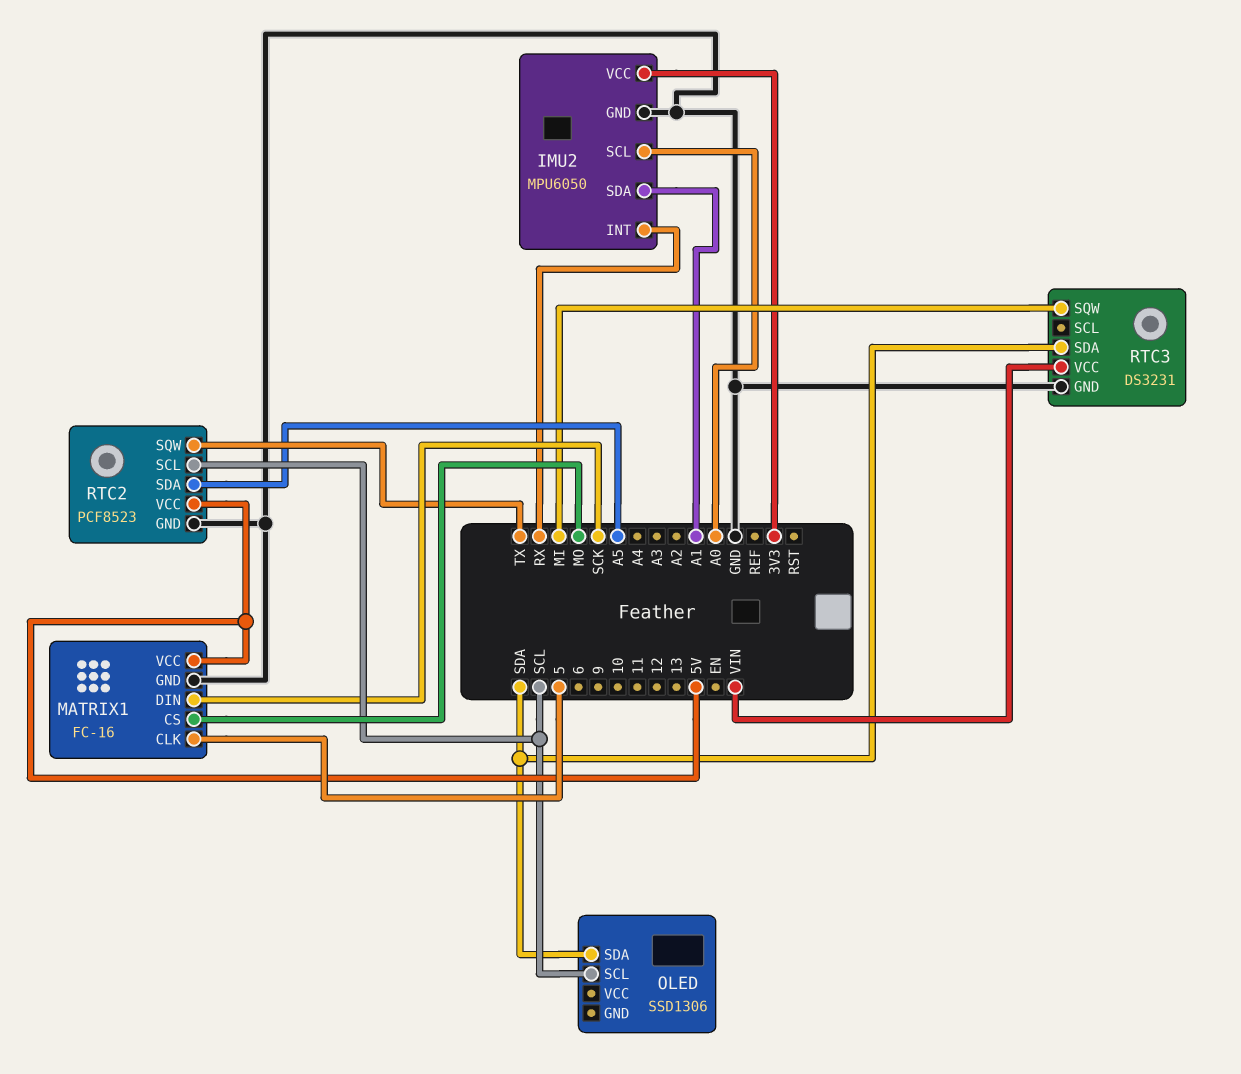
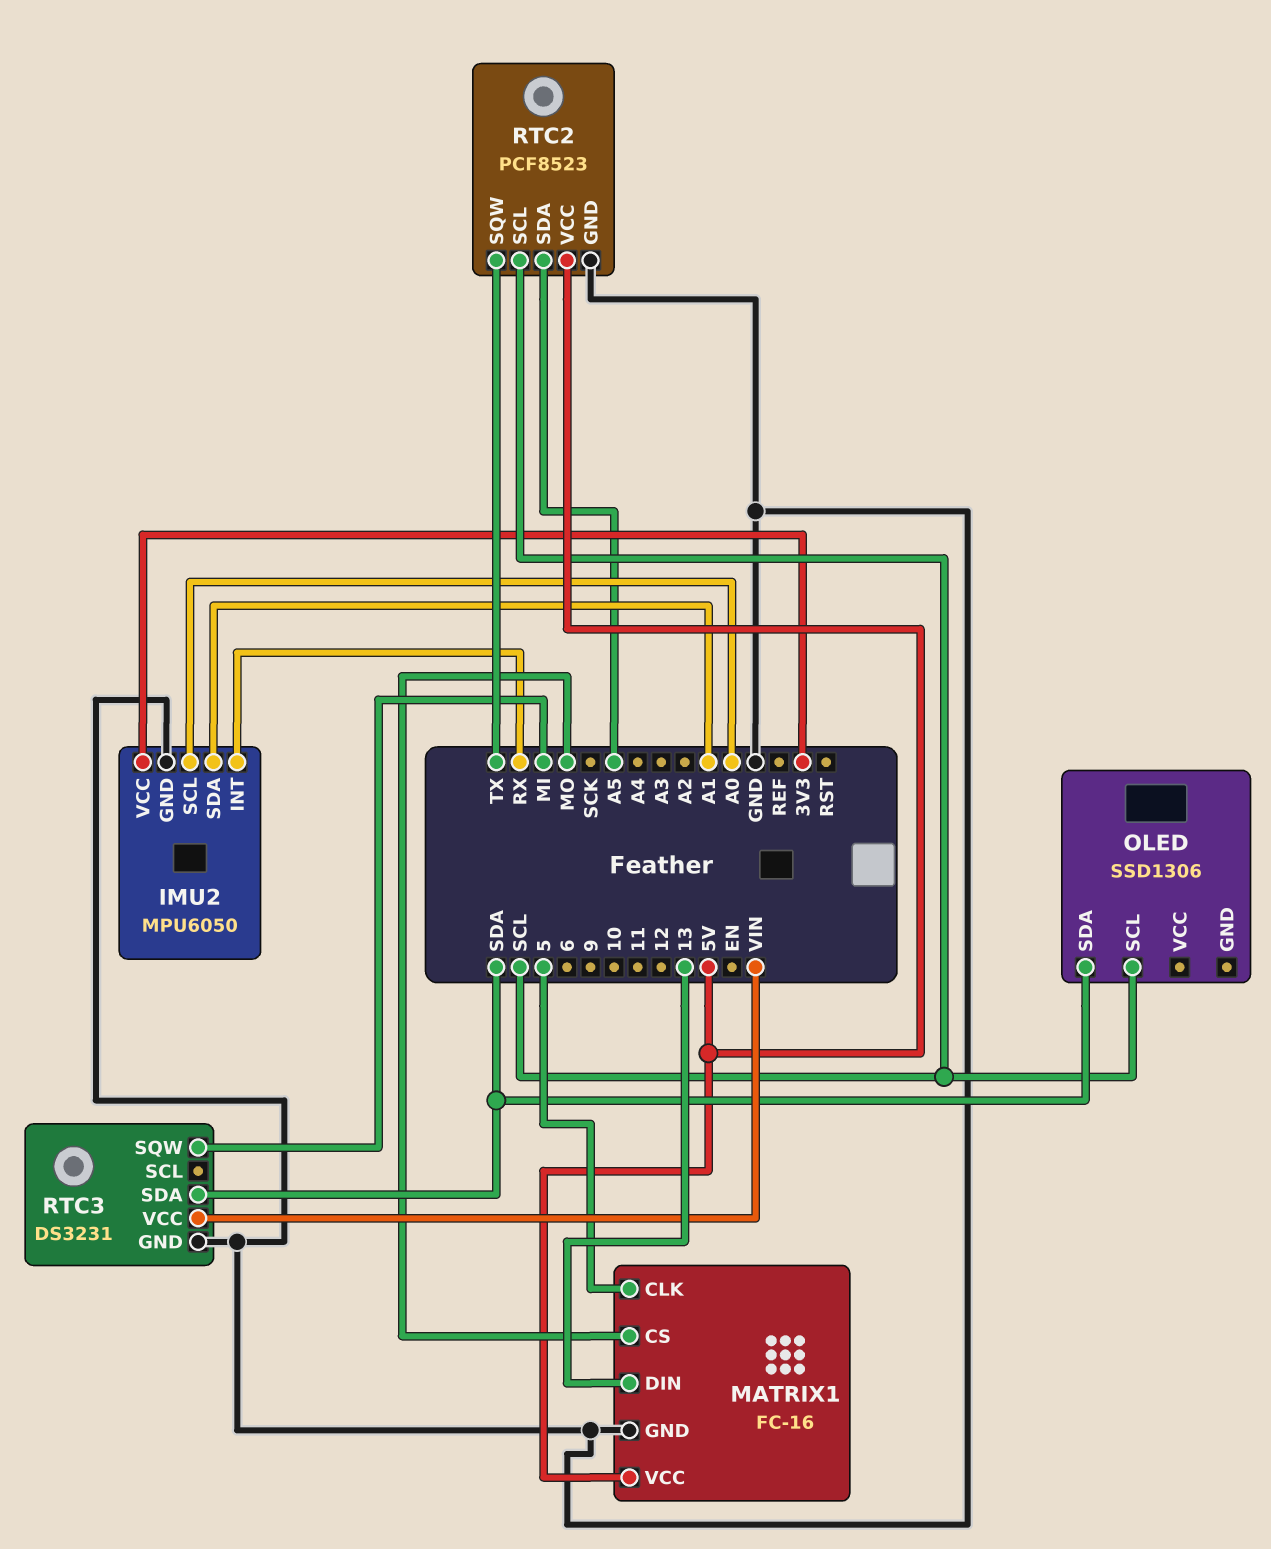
MATRIX1 pin DIN: SCK -> 13

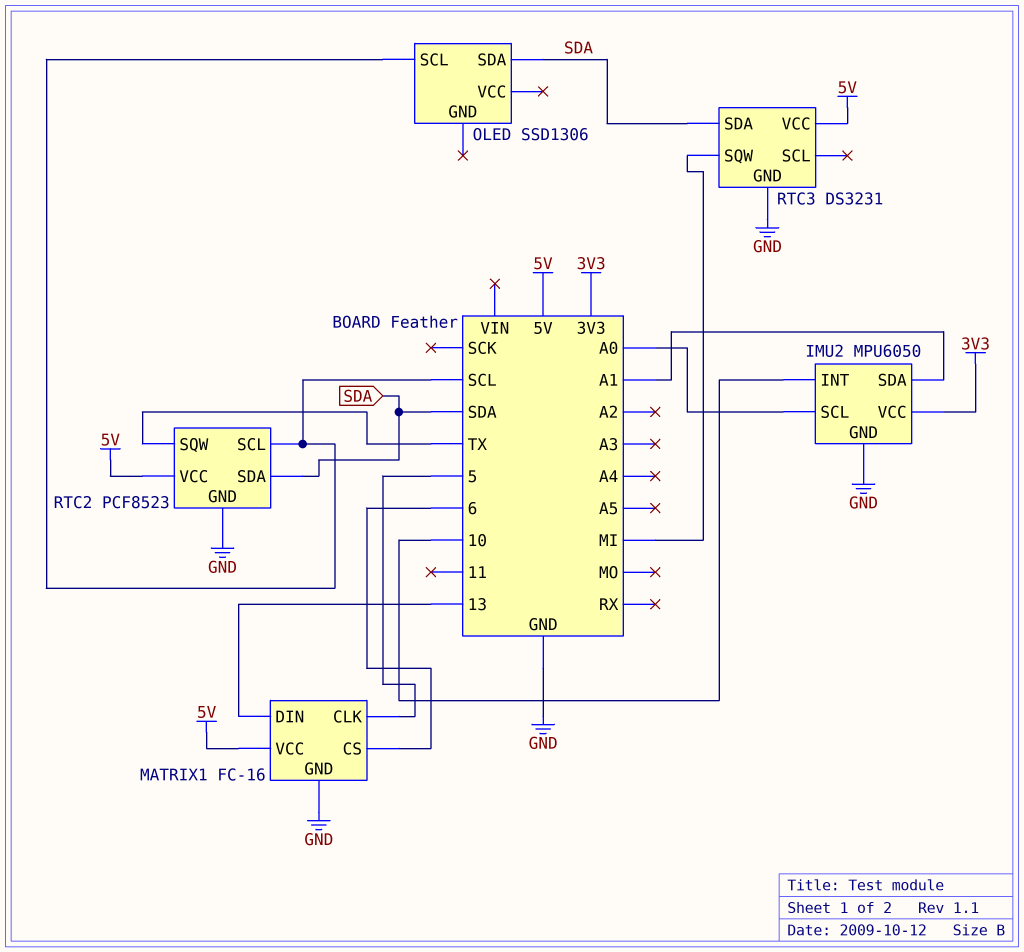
IMU2 pin INT: RX -> 10
MATRIX1 pin CS: MO -> 6
RTC2 pin SDA: A5 -> SDA
RTC3 pin VCC: VIN -> 5V

